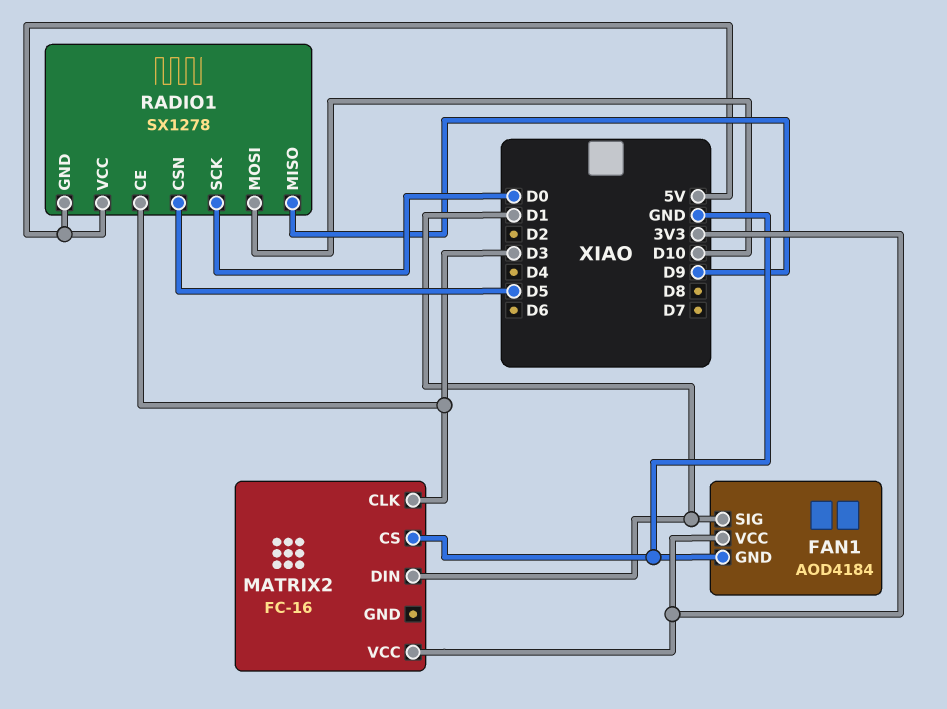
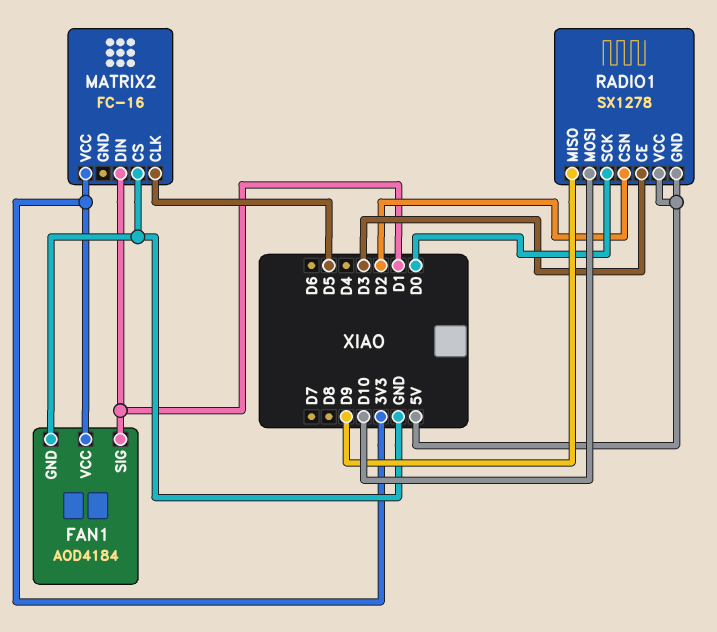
MATRIX2 pin CLK: D3 -> D5
RADIO1 pin CSN: D5 -> D2

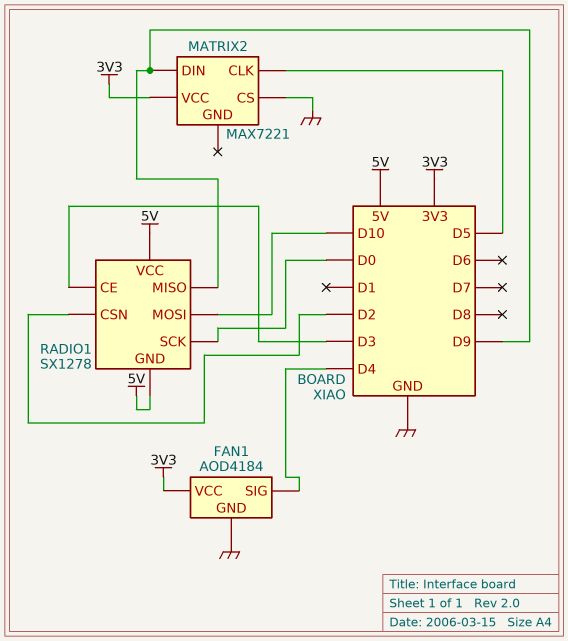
FAN1 pin SIG: D1 -> D4
MATRIX2: FC-16 -> MAX7221
MATRIX2 pin DIN: D1 -> D9

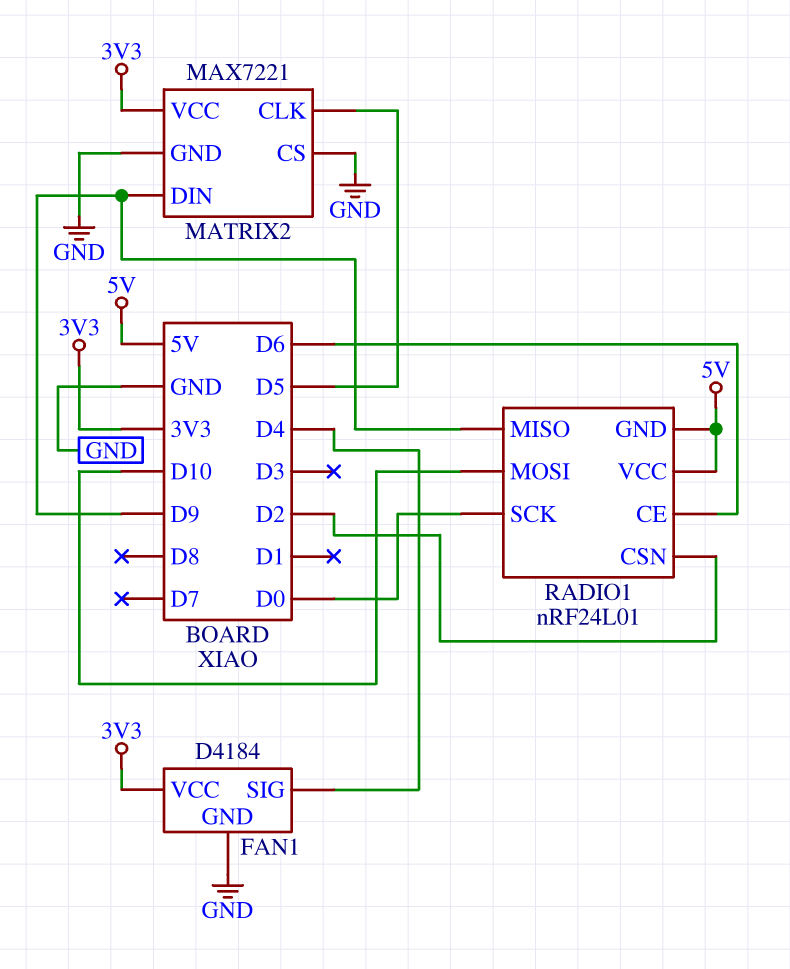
FAN1: AOD4184 -> D4184
MATRIX2 pin GND: none -> GND
RADIO1: SX1278 -> nRF24L01
RADIO1 pin CE: D3 -> D6

